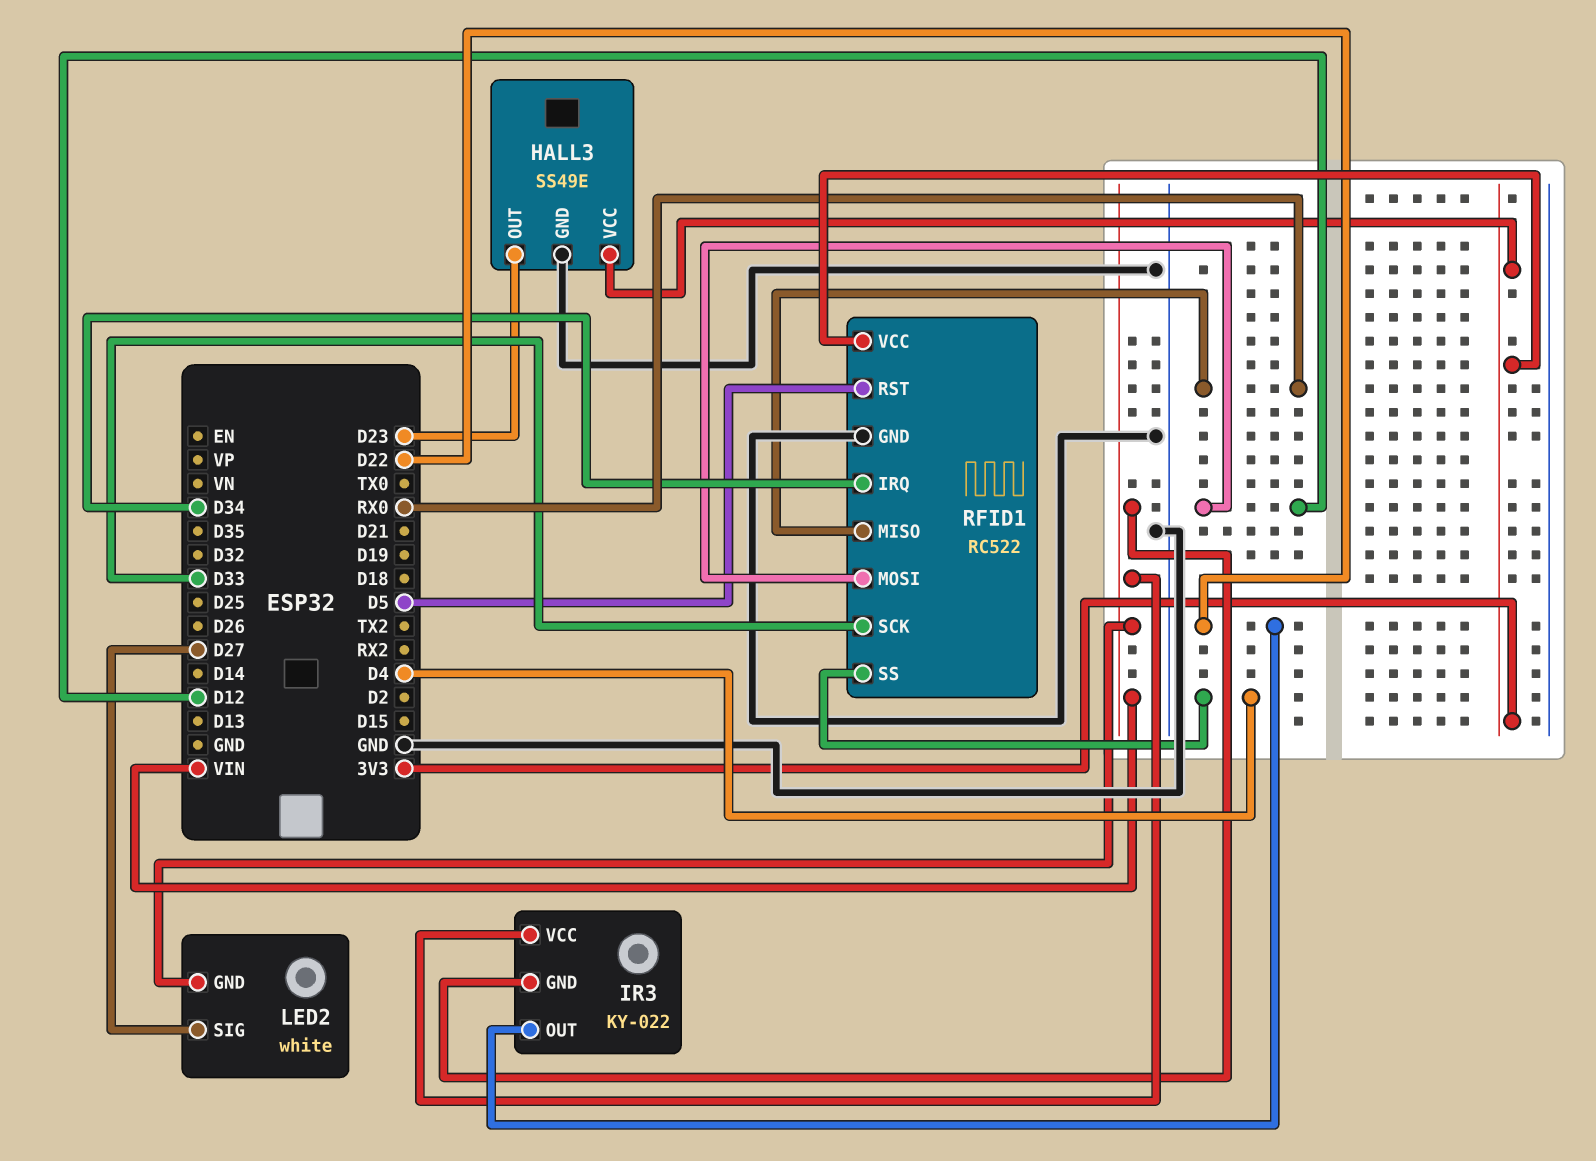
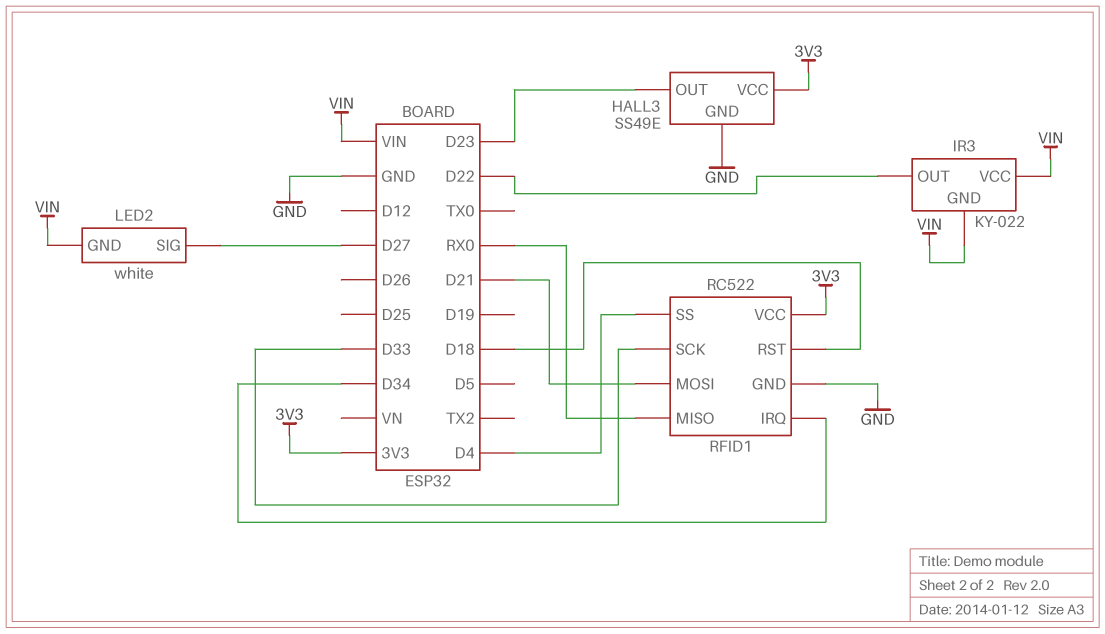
RFID1 pin MOSI: D12 -> D21
RFID1 pin RST: D5 -> D18

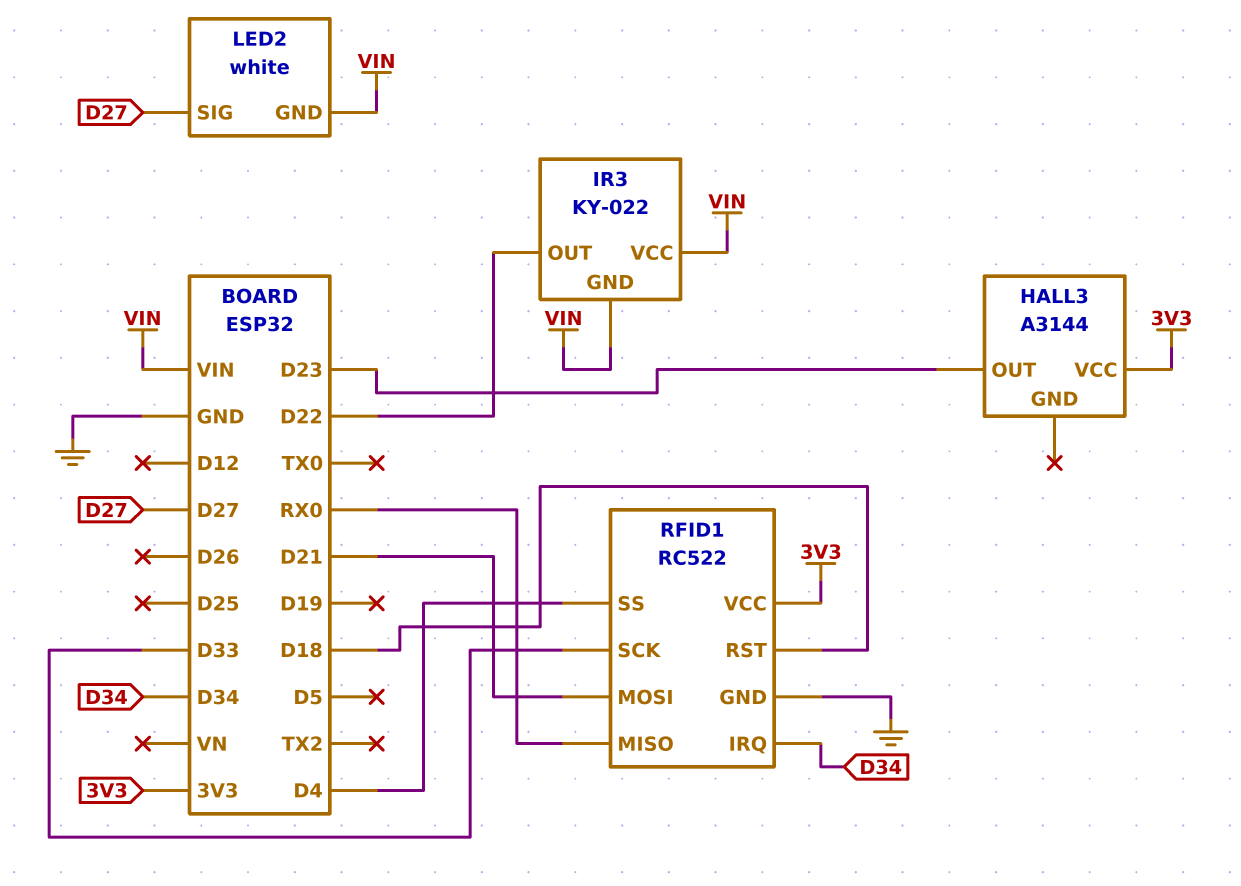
HALL3: SS49E -> A3144
HALL3 pin GND: GND -> none

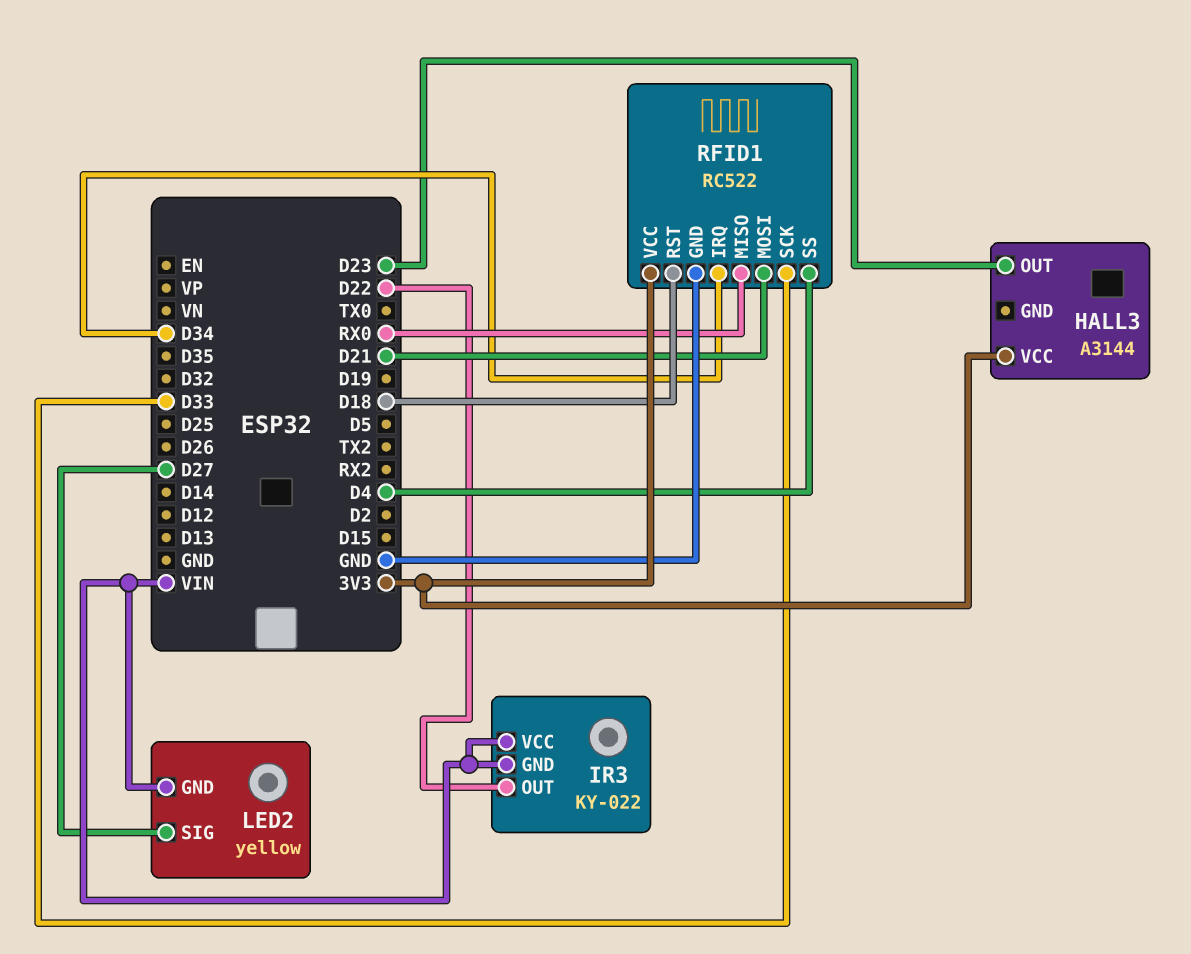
LED2: white -> yellow

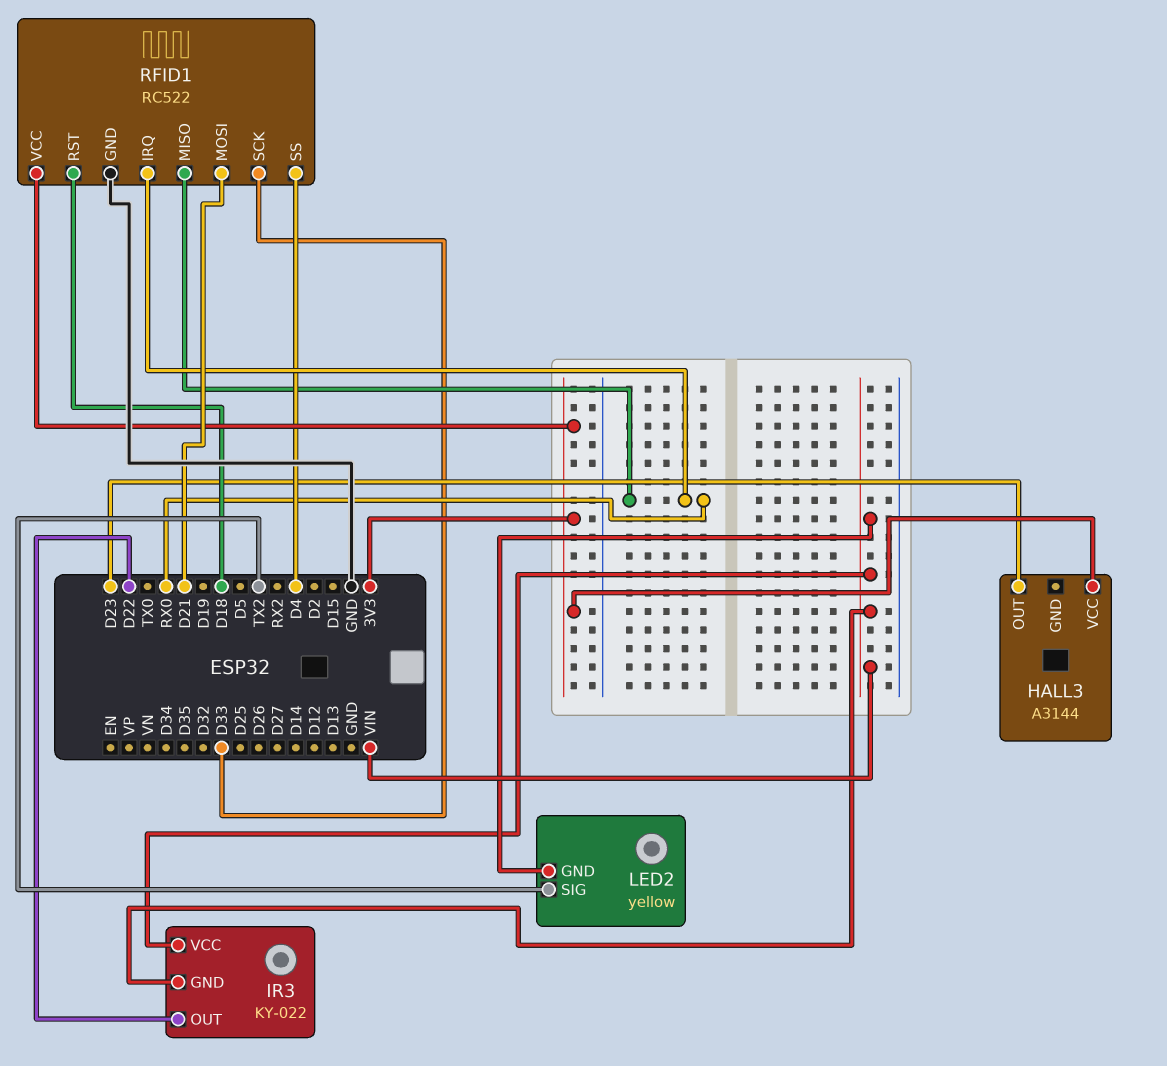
LED2 pin SIG: D27 -> TX2
RFID1 pin IRQ: D34 -> RX0

